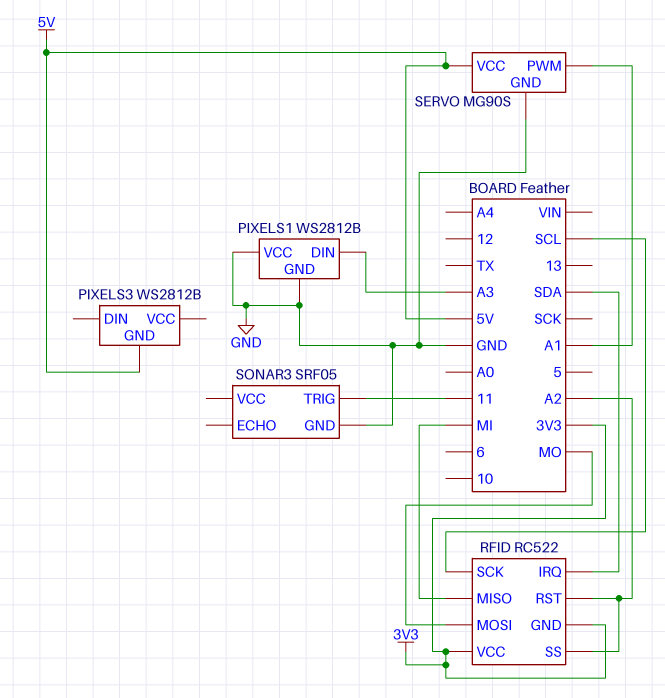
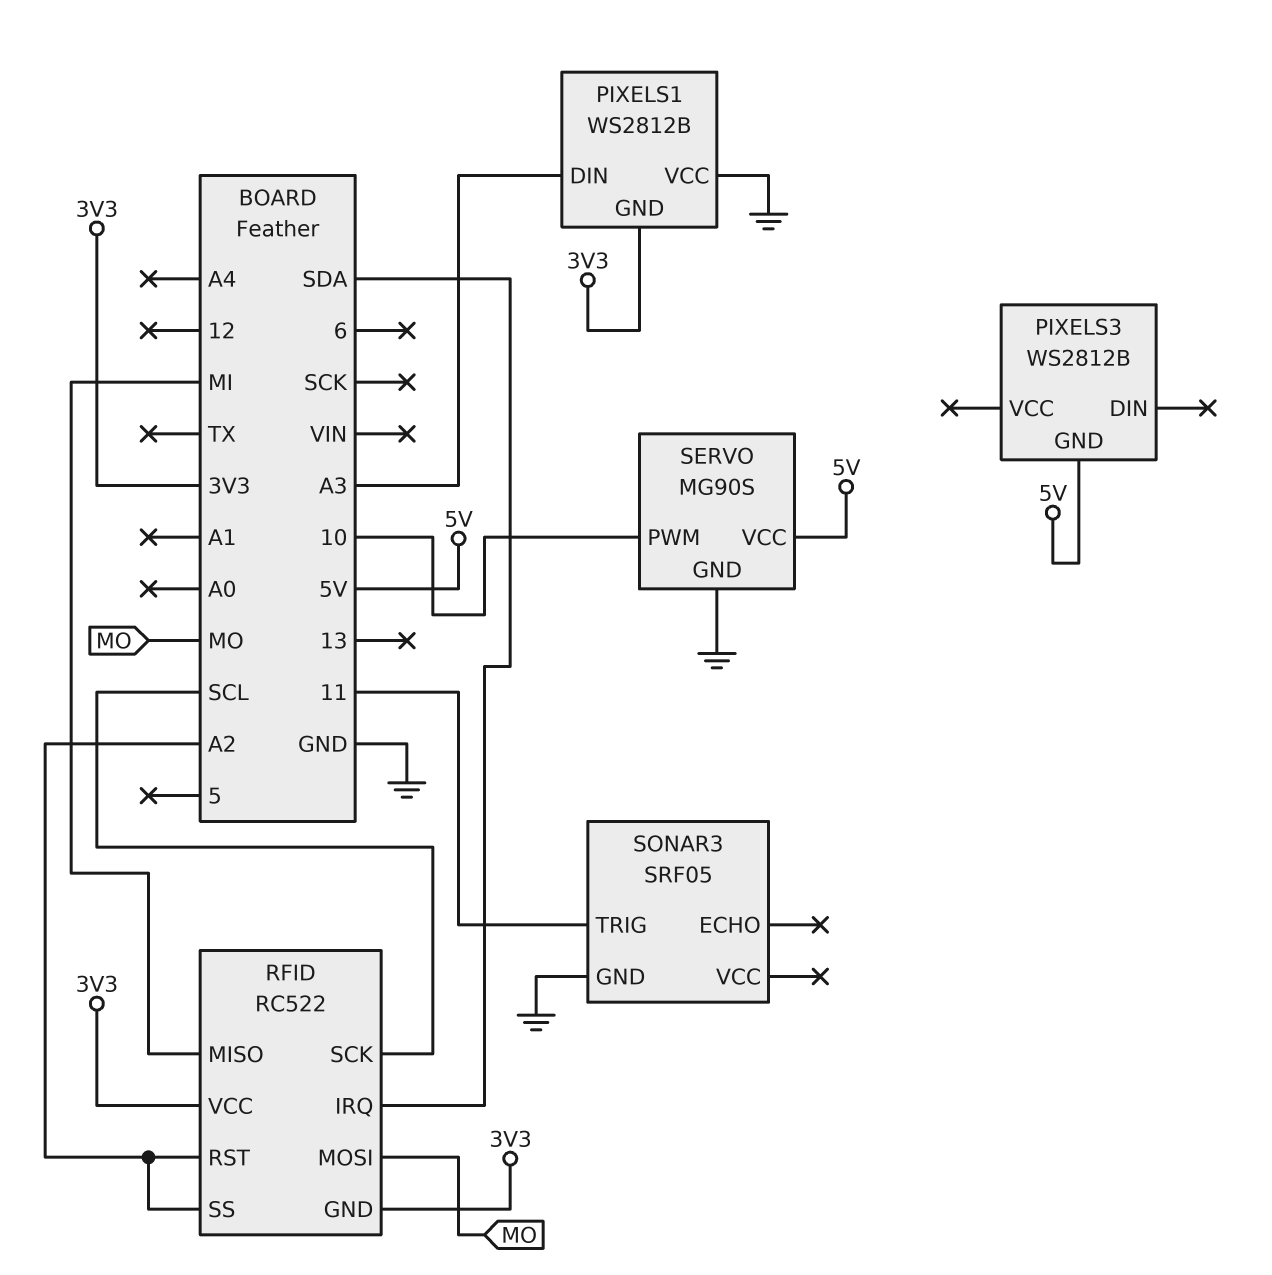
PIXELS1 pin GND: GND -> 3V3
SERVO pin PWM: A1 -> 10

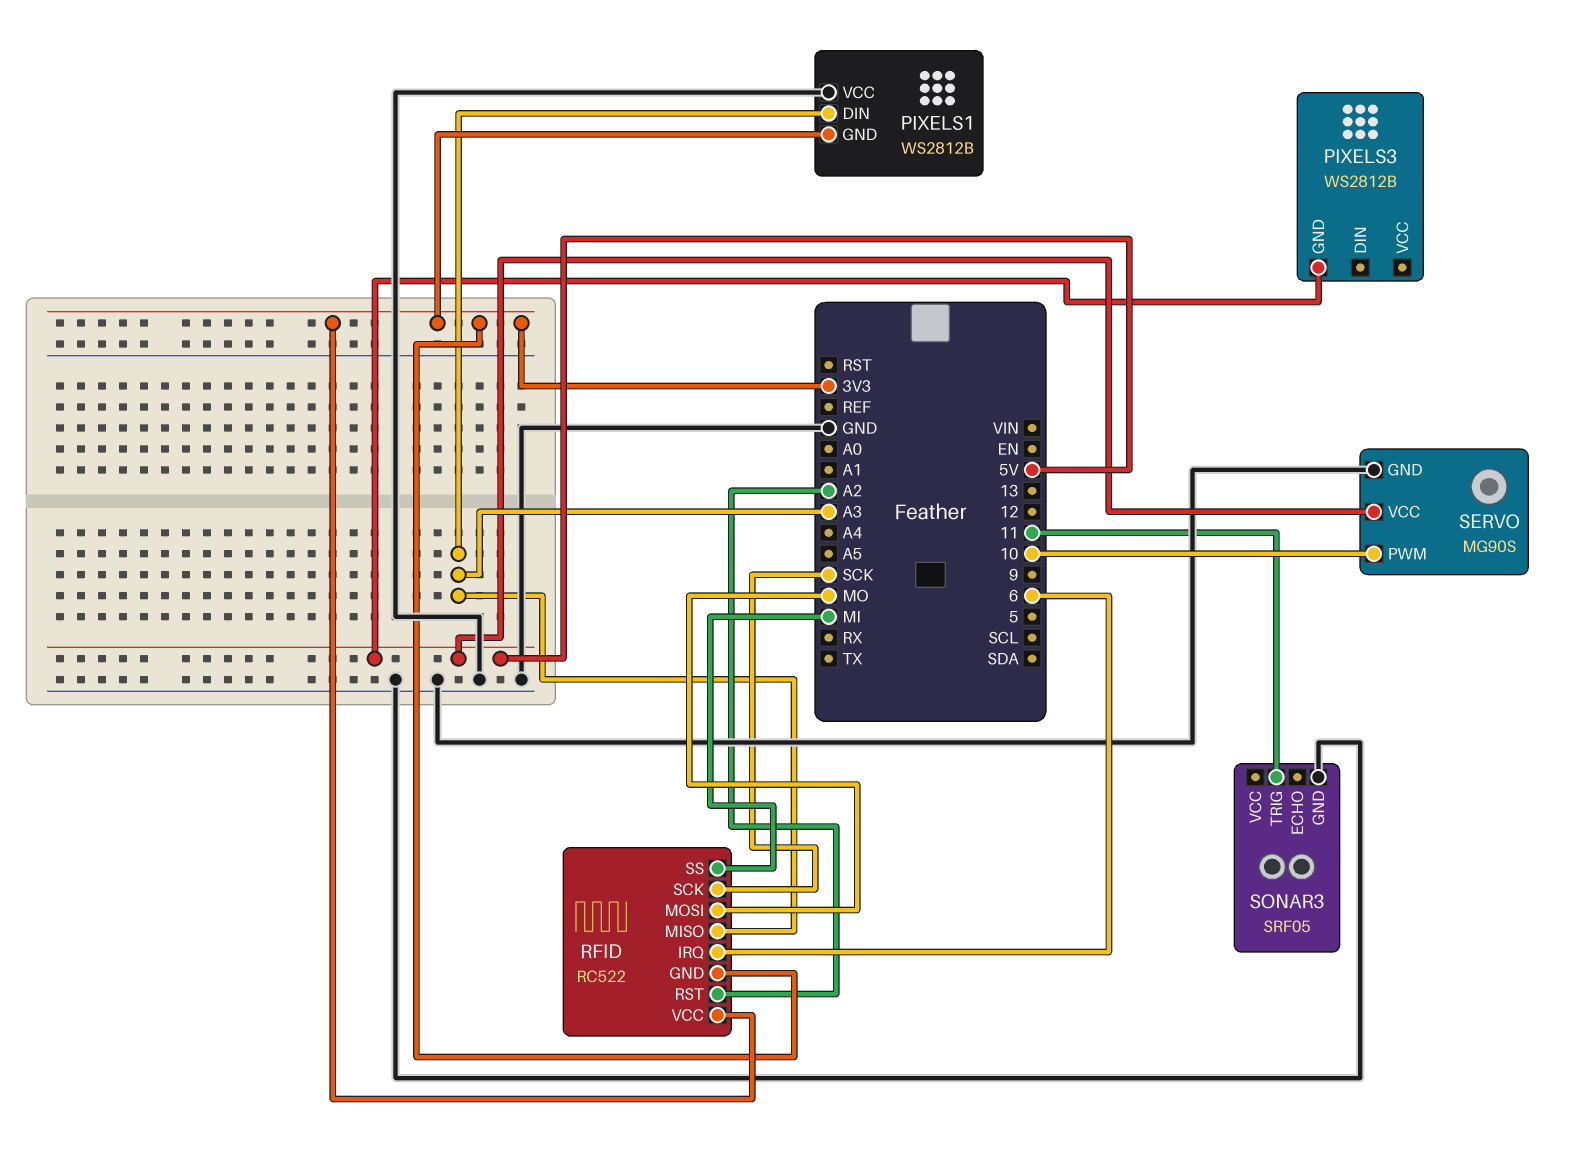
RFID pin IRQ: SDA -> 6
RFID pin MISO: MI -> A3
RFID pin SCK: SCL -> SCK
RFID pin SS: A2 -> MI

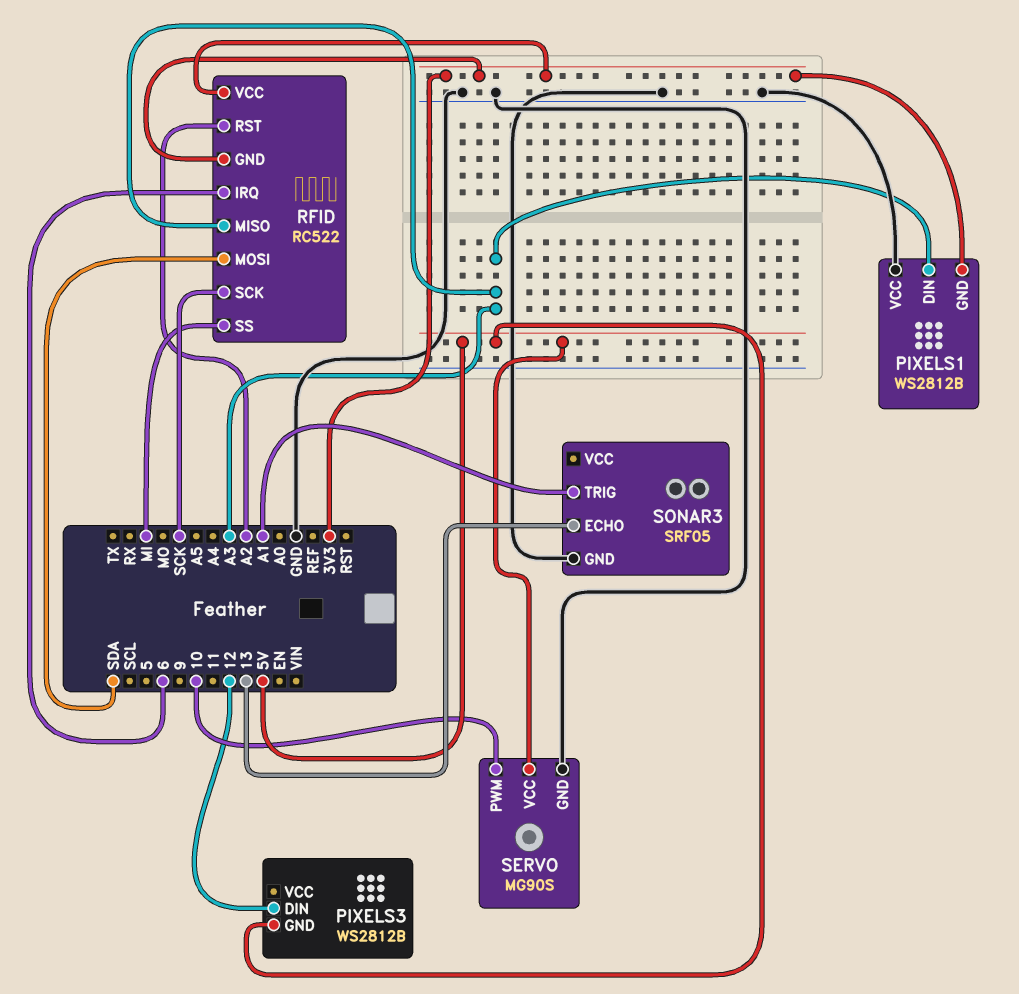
PIXELS3 pin DIN: none -> 12
RFID pin MOSI: MO -> SDA
SONAR3 pin ECHO: none -> 13
SONAR3 pin TRIG: 11 -> A1

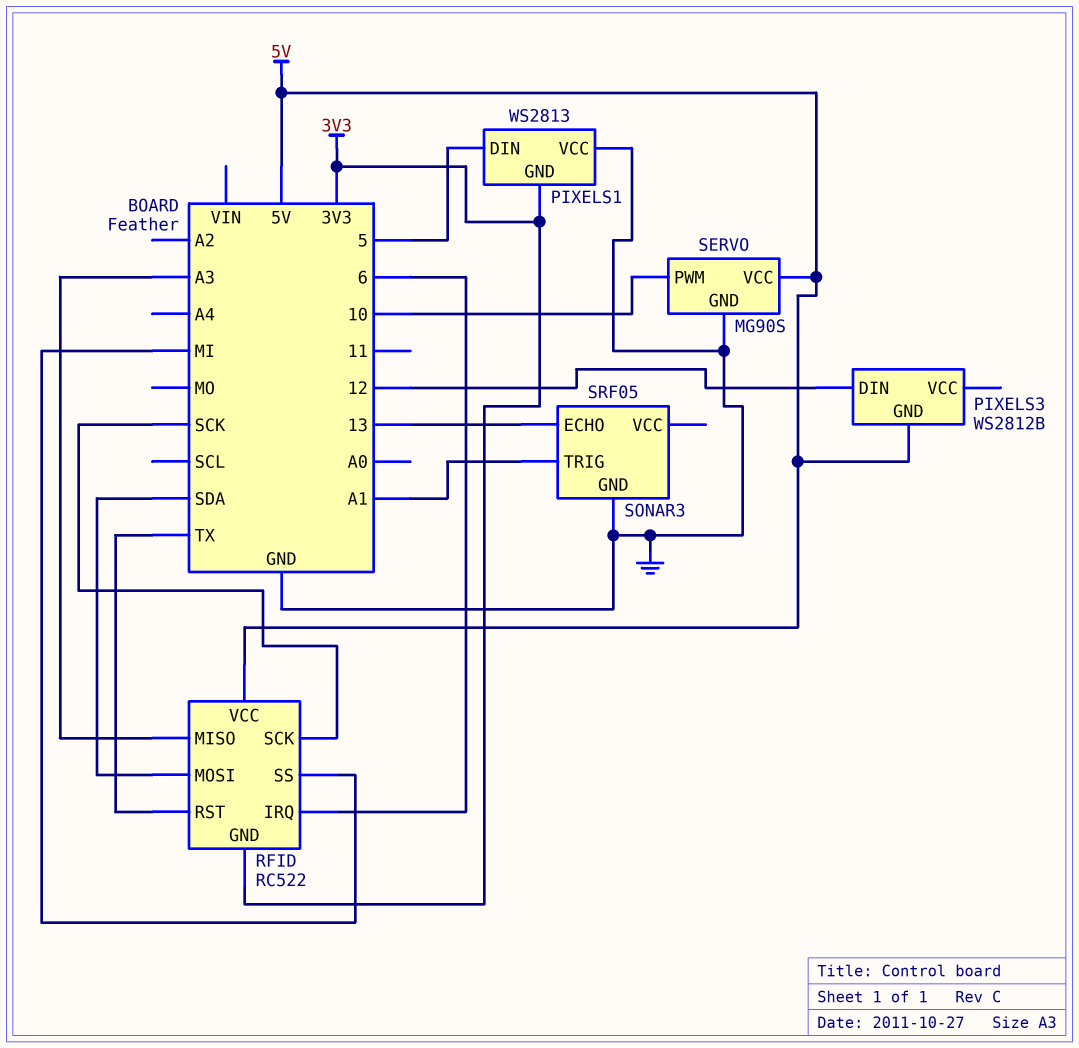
PIXELS1: WS2812B -> WS2813
PIXELS1 pin DIN: A3 -> 5
RFID pin RST: A2 -> TX
RFID pin VCC: 3V3 -> 5V

